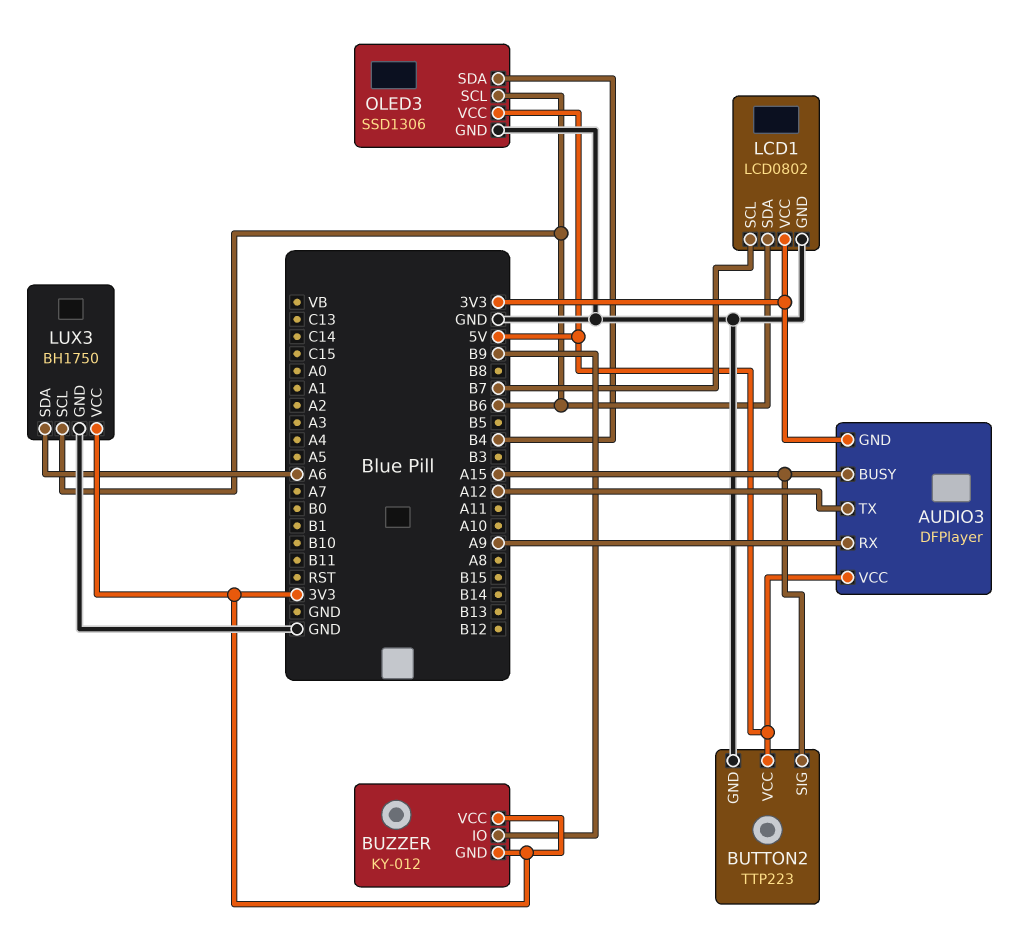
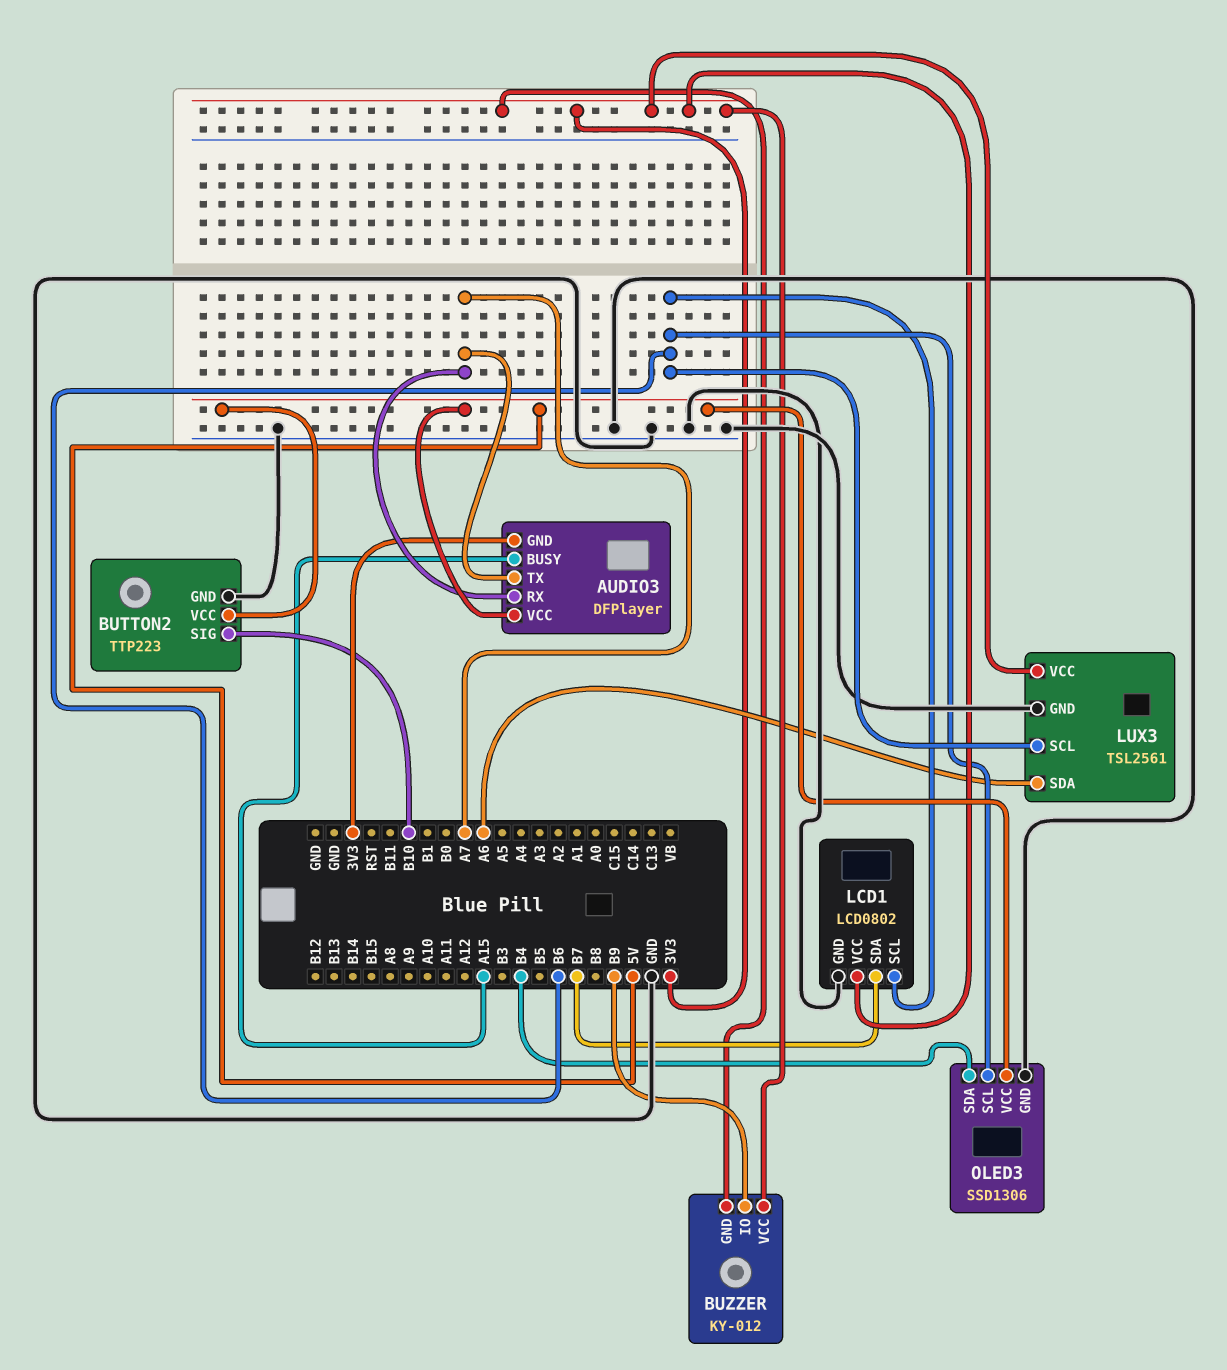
AUDIO3 pin RX: A9 -> A7
AUDIO3 pin TX: A12 -> A7
BUTTON2 pin SIG: A15 -> B10
LCD1 pin SCL: B7 -> B6
LCD1 pin SDA: B6 -> B7
LUX3: BH1750 -> TSL2561

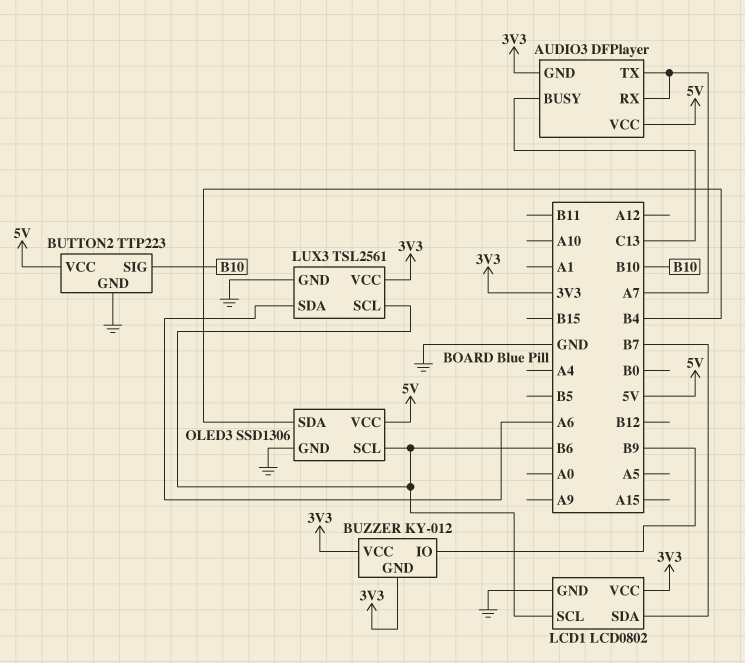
AUDIO3 pin BUSY: A15 -> C13

